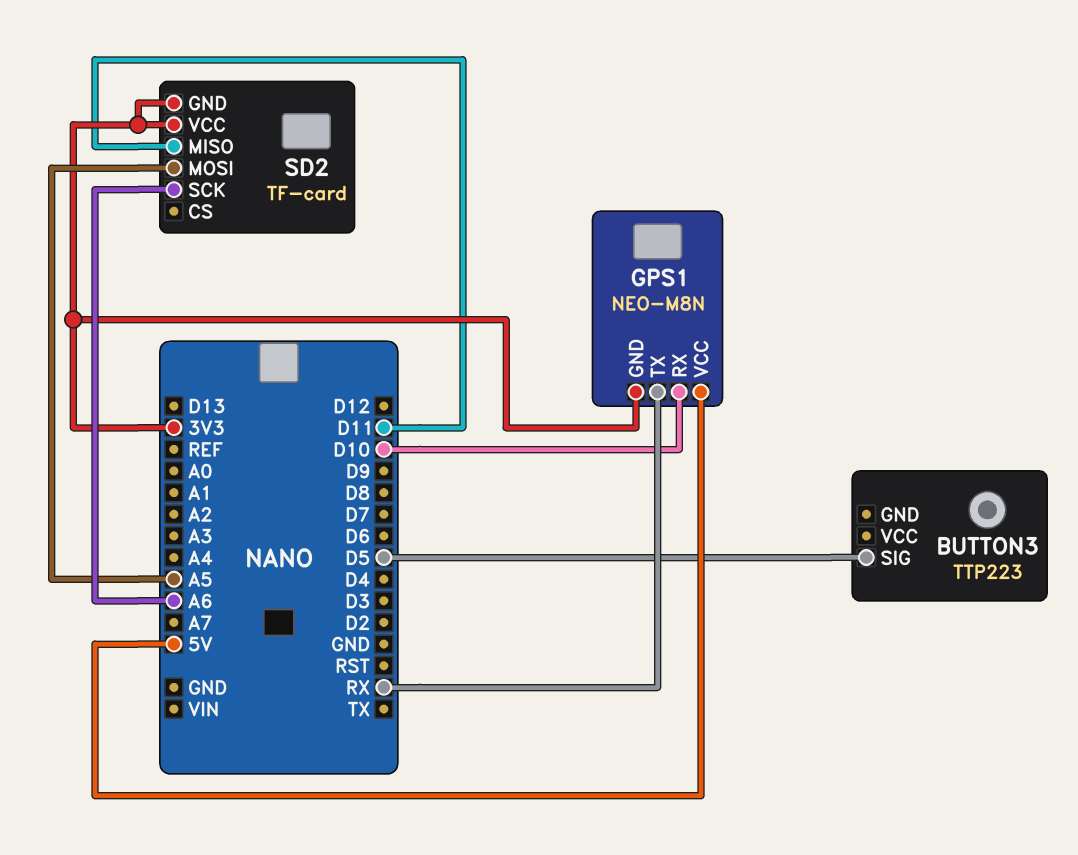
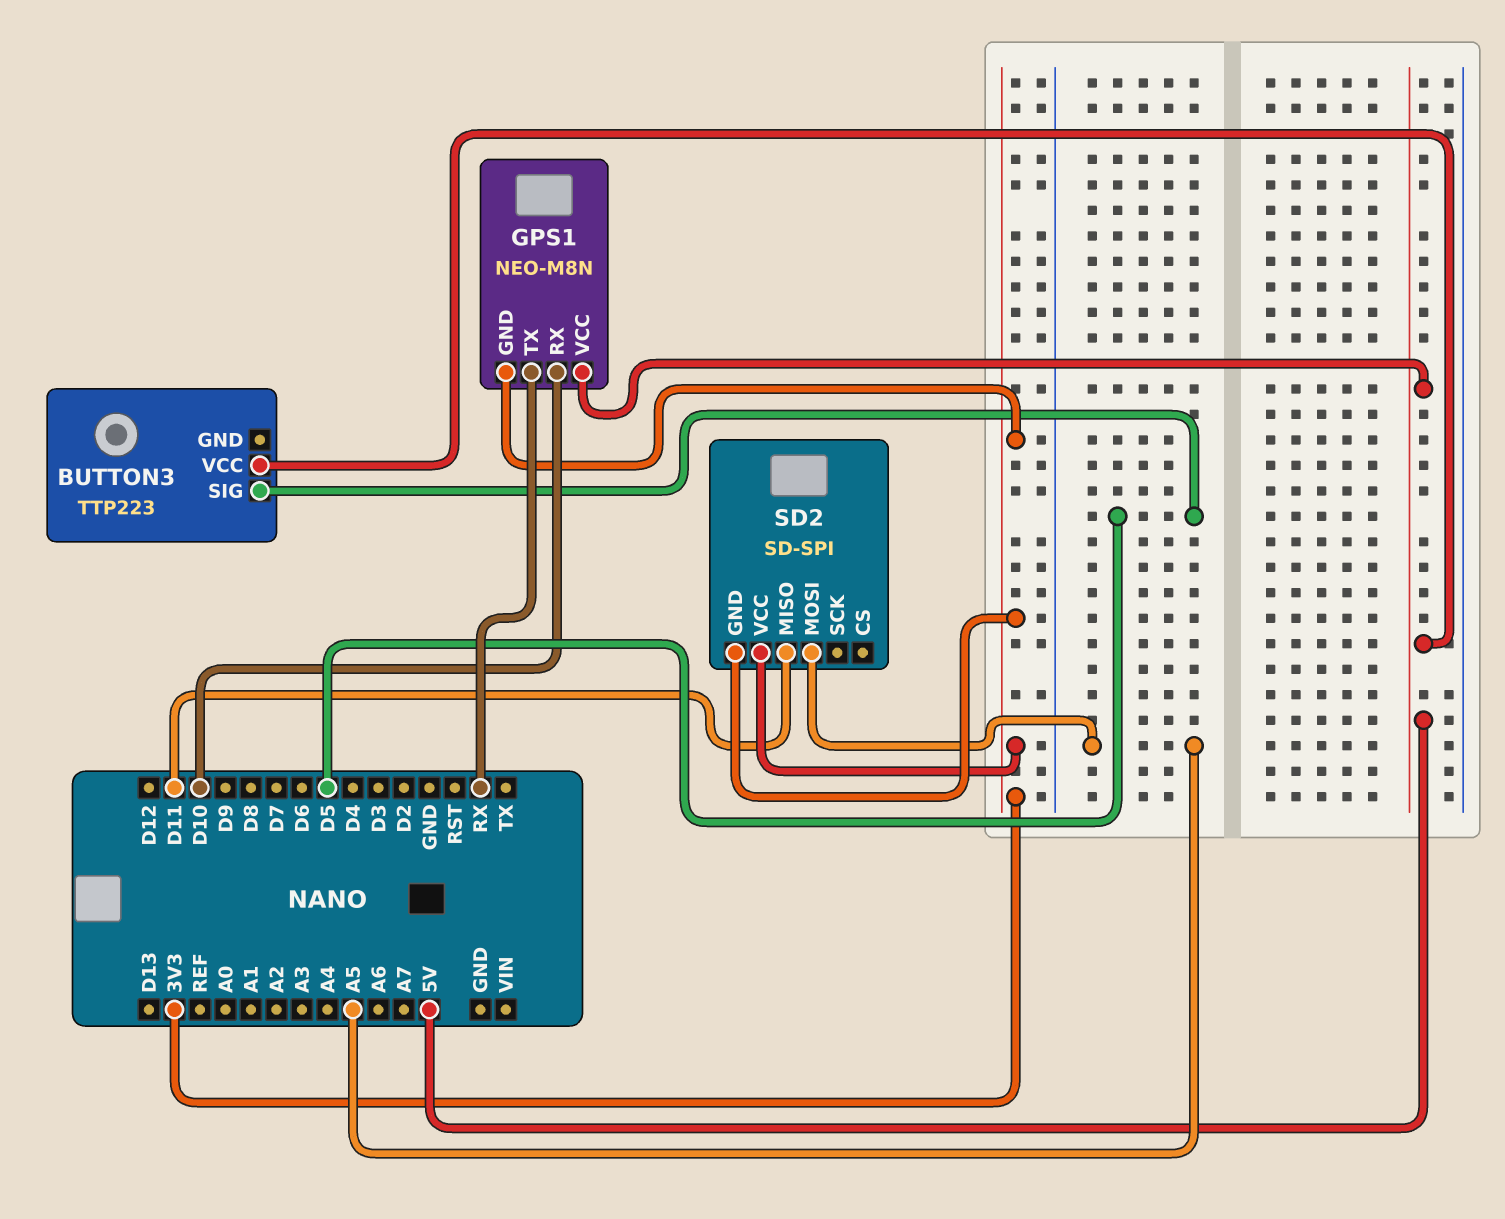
BUTTON3 pin VCC: none -> 5V
SD2: TF-card -> SD-SPI
SD2 pin SCK: A6 -> none

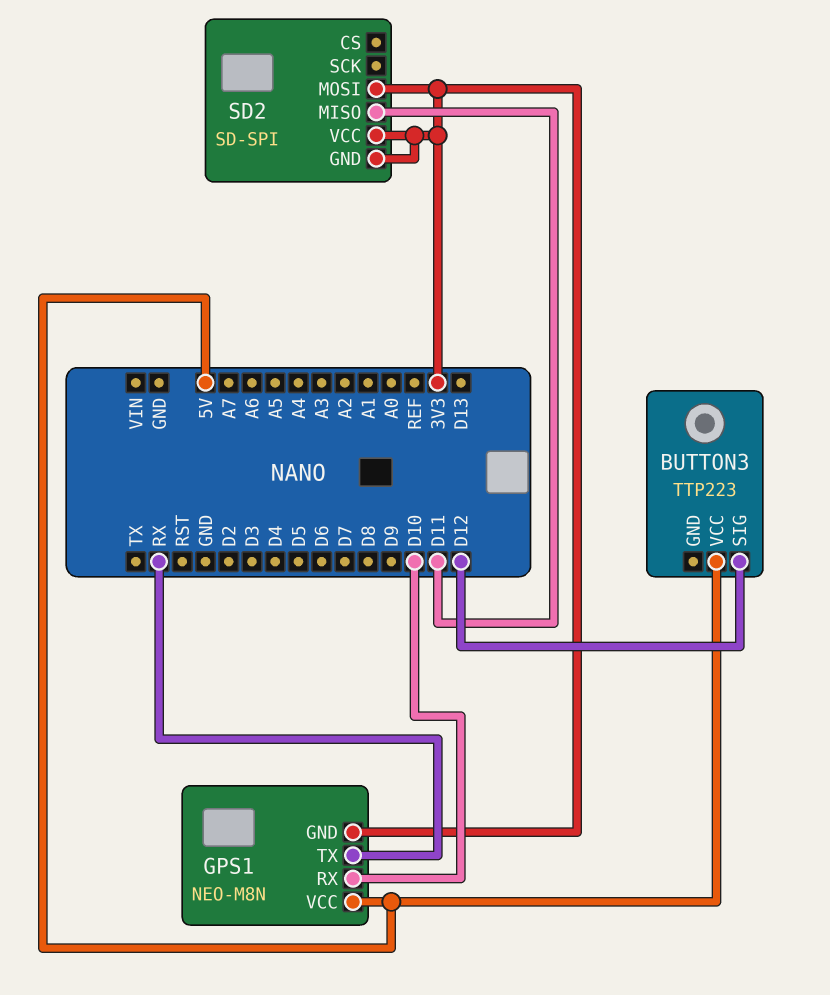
BUTTON3 pin SIG: D5 -> D12
SD2 pin MOSI: A5 -> 3V3

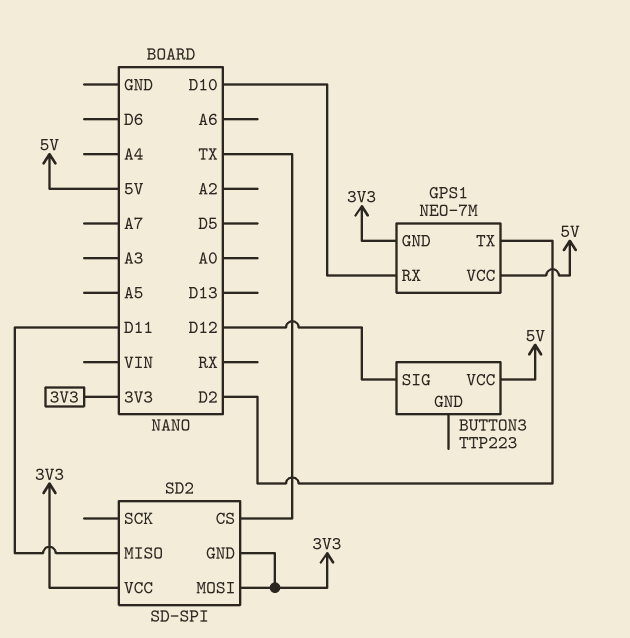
GPS1: NEO-M8N -> NEO-7M
GPS1 pin TX: RX -> D2
SD2 pin CS: none -> TX

